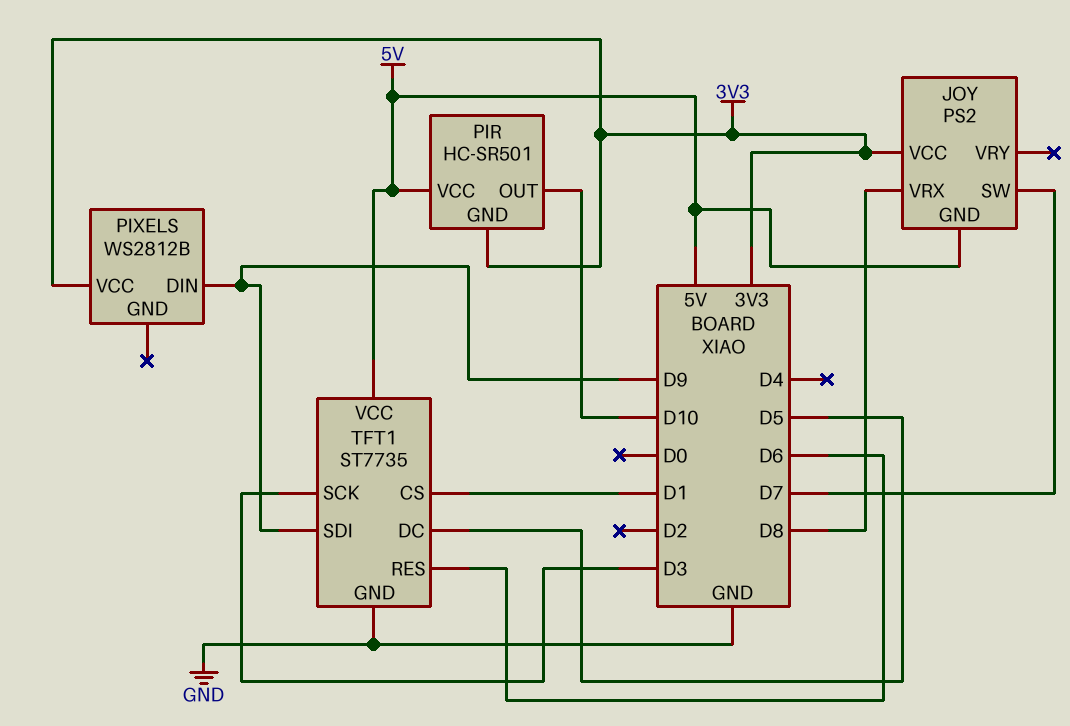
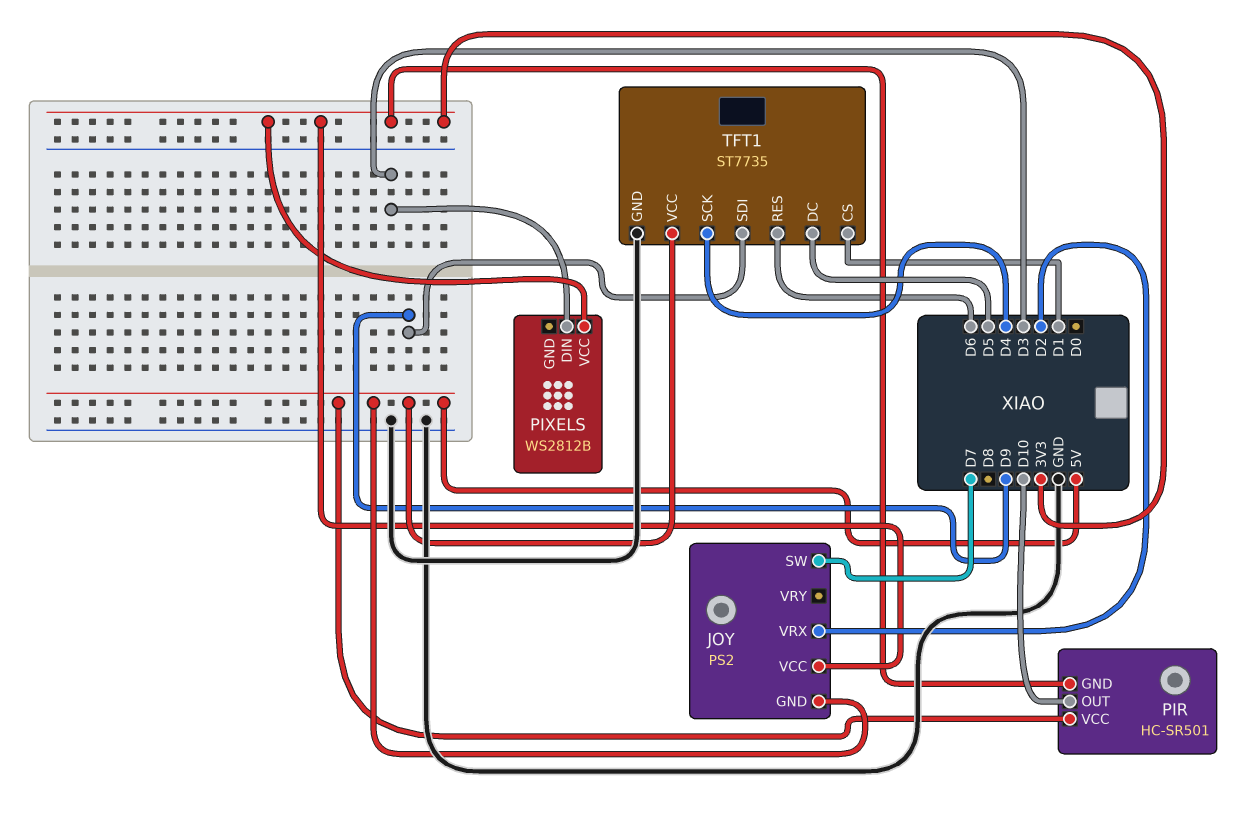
JOY pin VRX: D8 -> D2
PIXELS pin DIN: D9 -> D3
TFT1 pin SCK: D3 -> D4

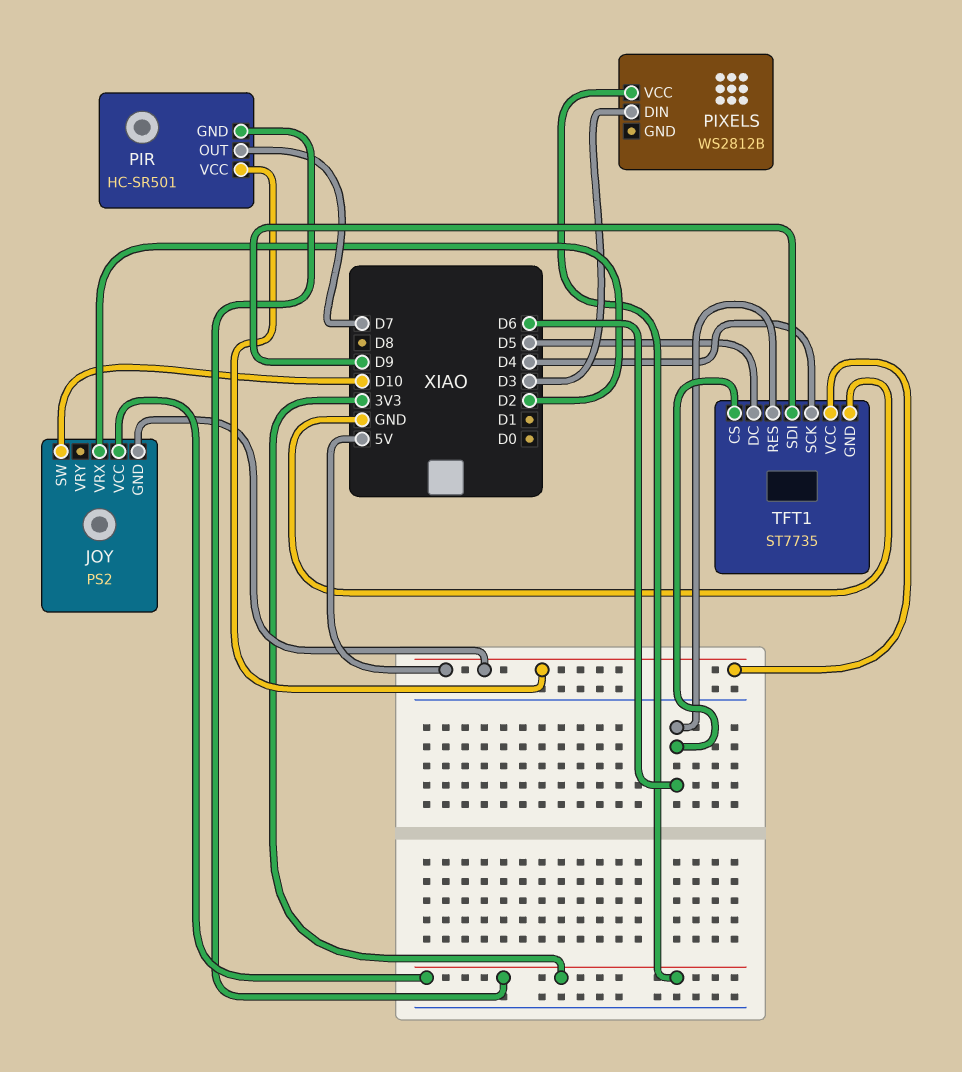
JOY pin SW: D7 -> D10
PIR pin OUT: D10 -> D7
TFT1 pin CS: D1 -> D6

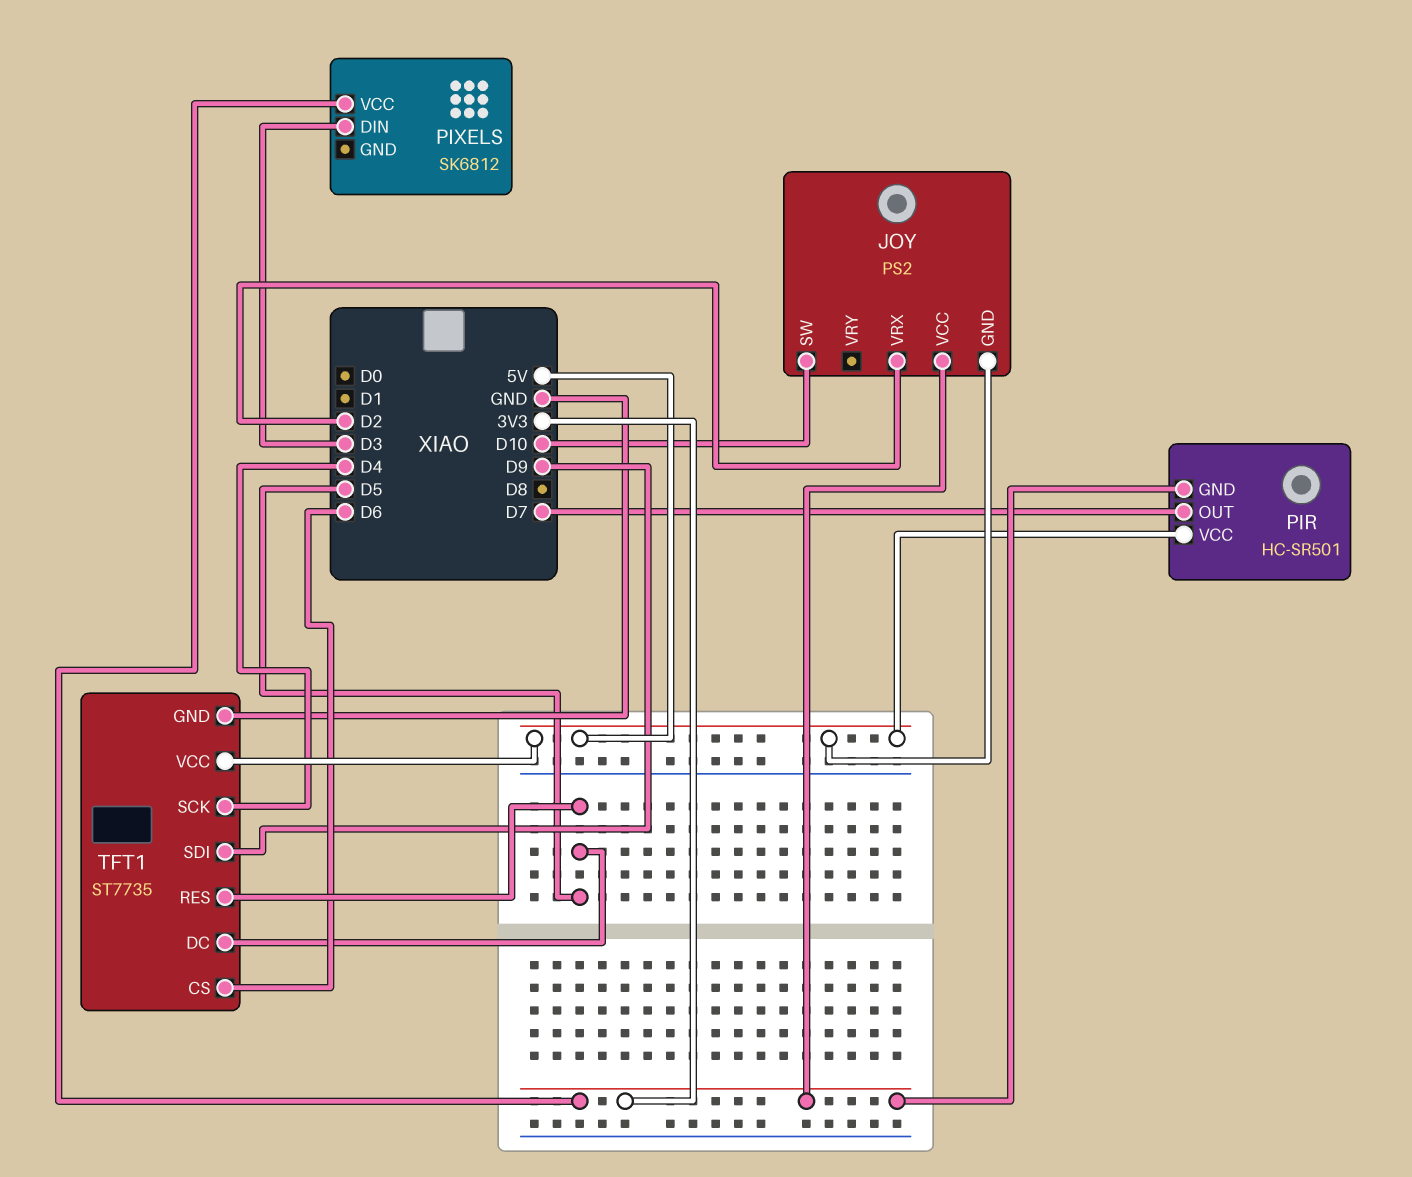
PIXELS: WS2812B -> SK6812
TFT1 pin RES: D6 -> D5

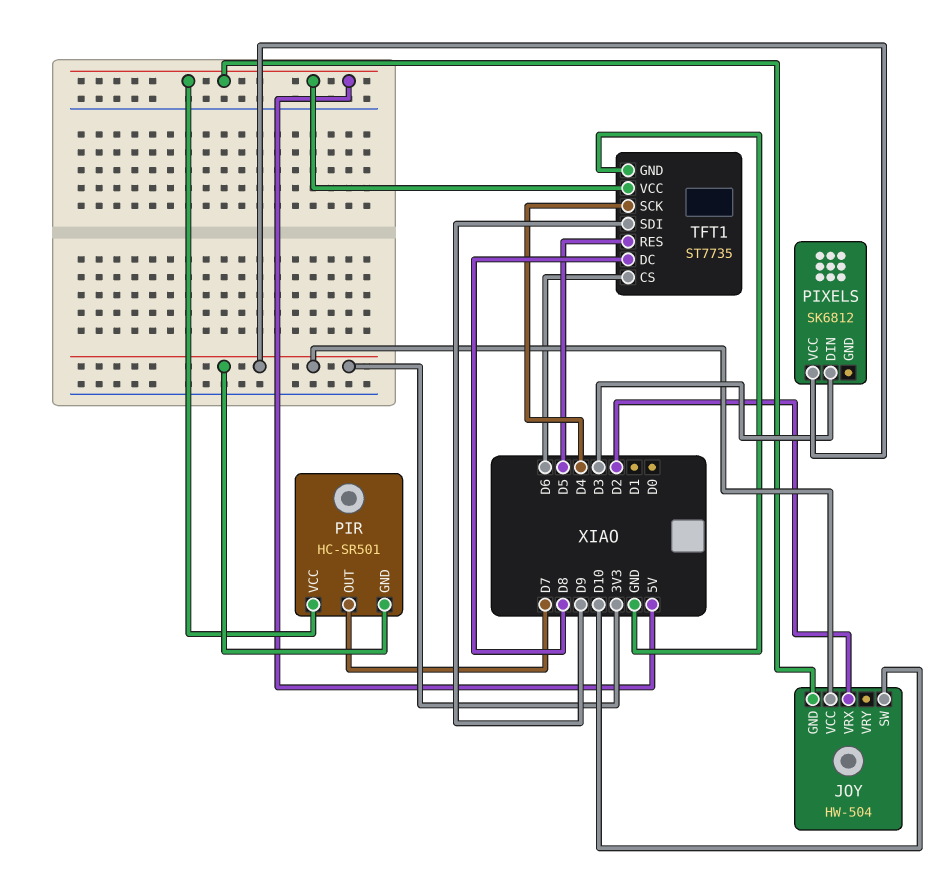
JOY: PS2 -> HW-504
TFT1 pin DC: D5 -> D8

